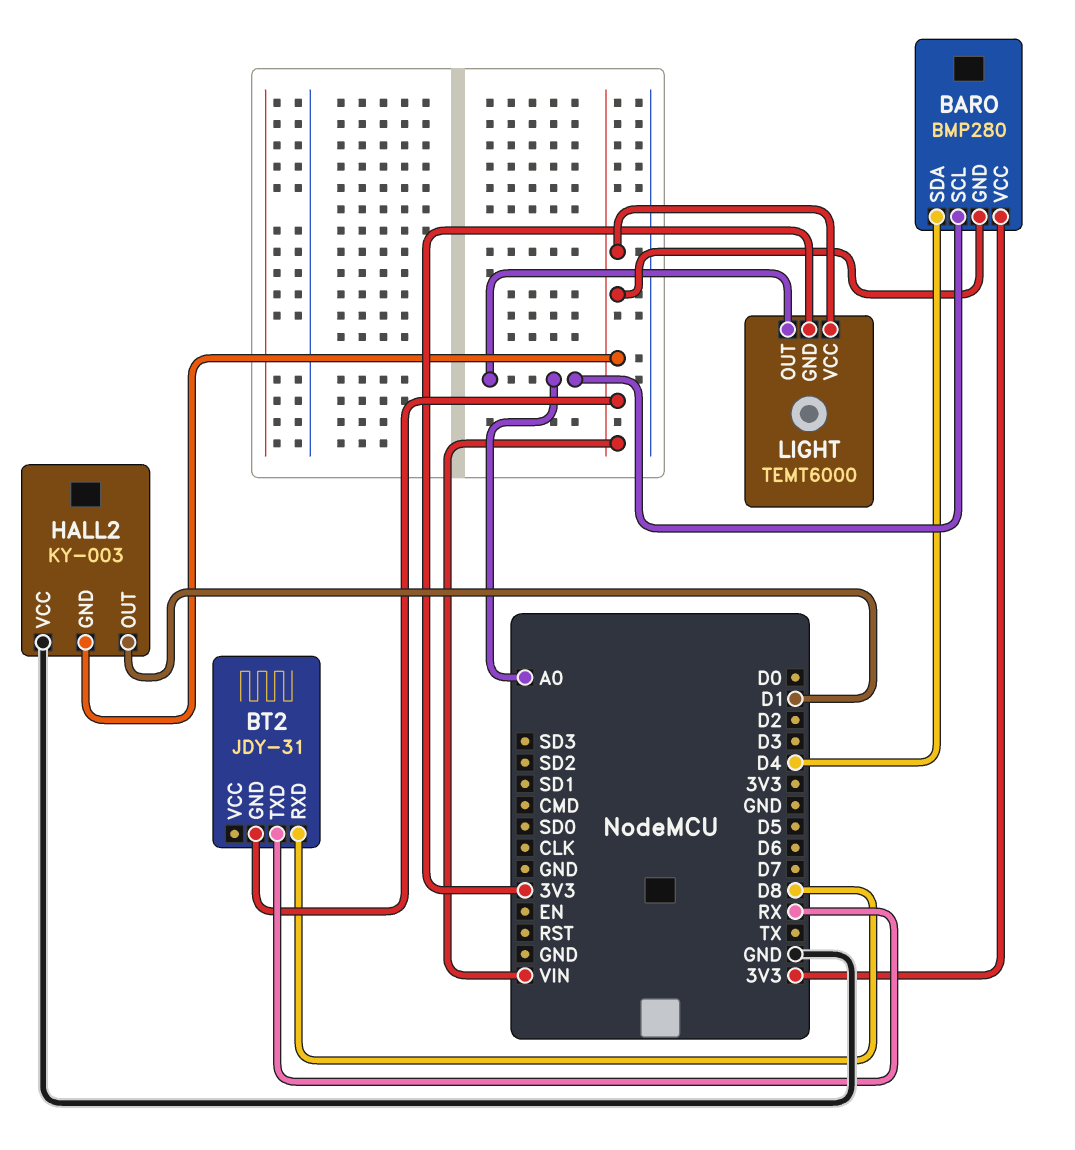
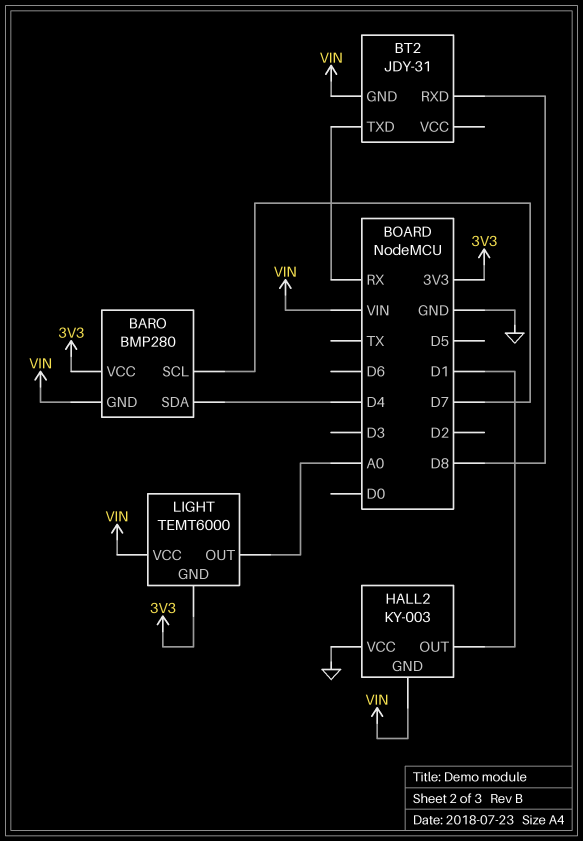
BARO pin SCL: A0 -> D7

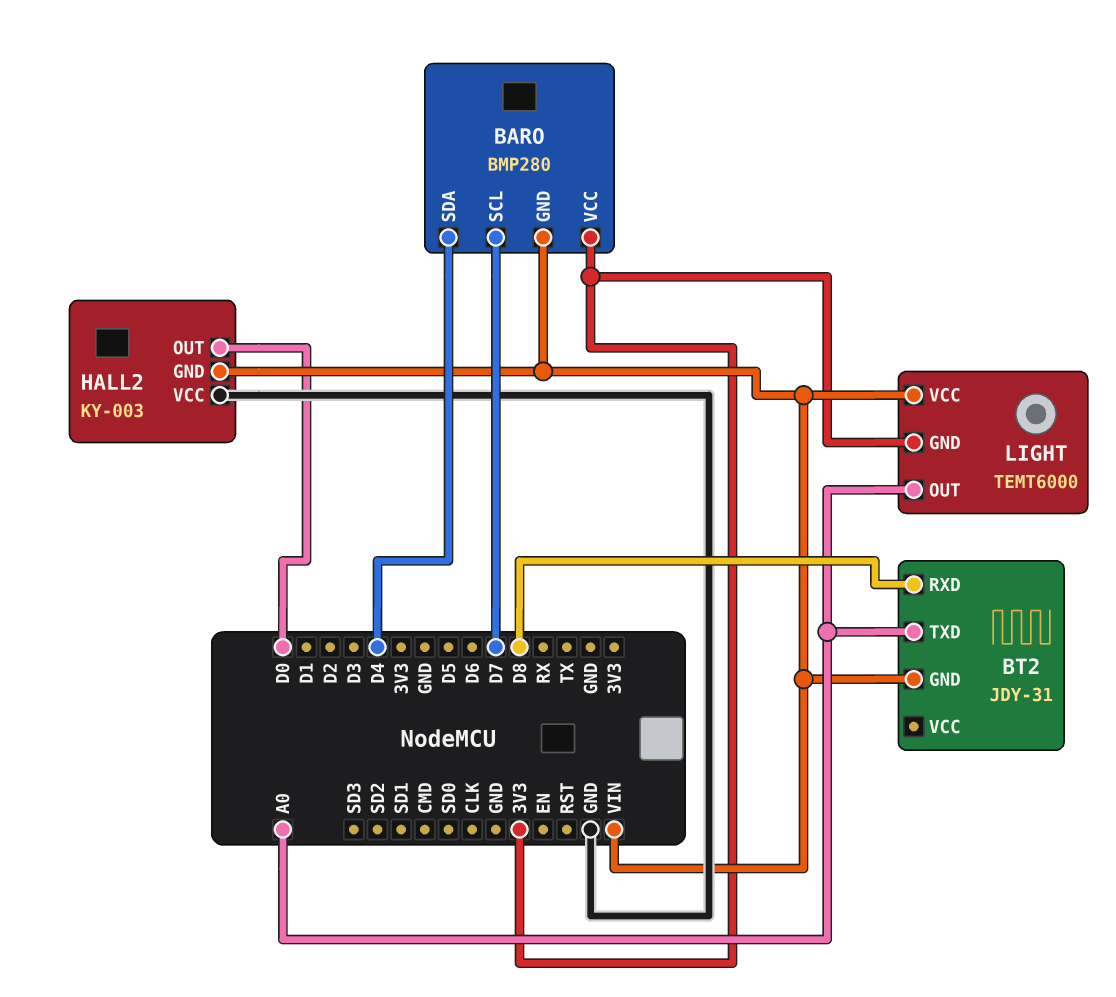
BT2 pin TXD: RX -> A0
HALL2 pin OUT: D1 -> D0

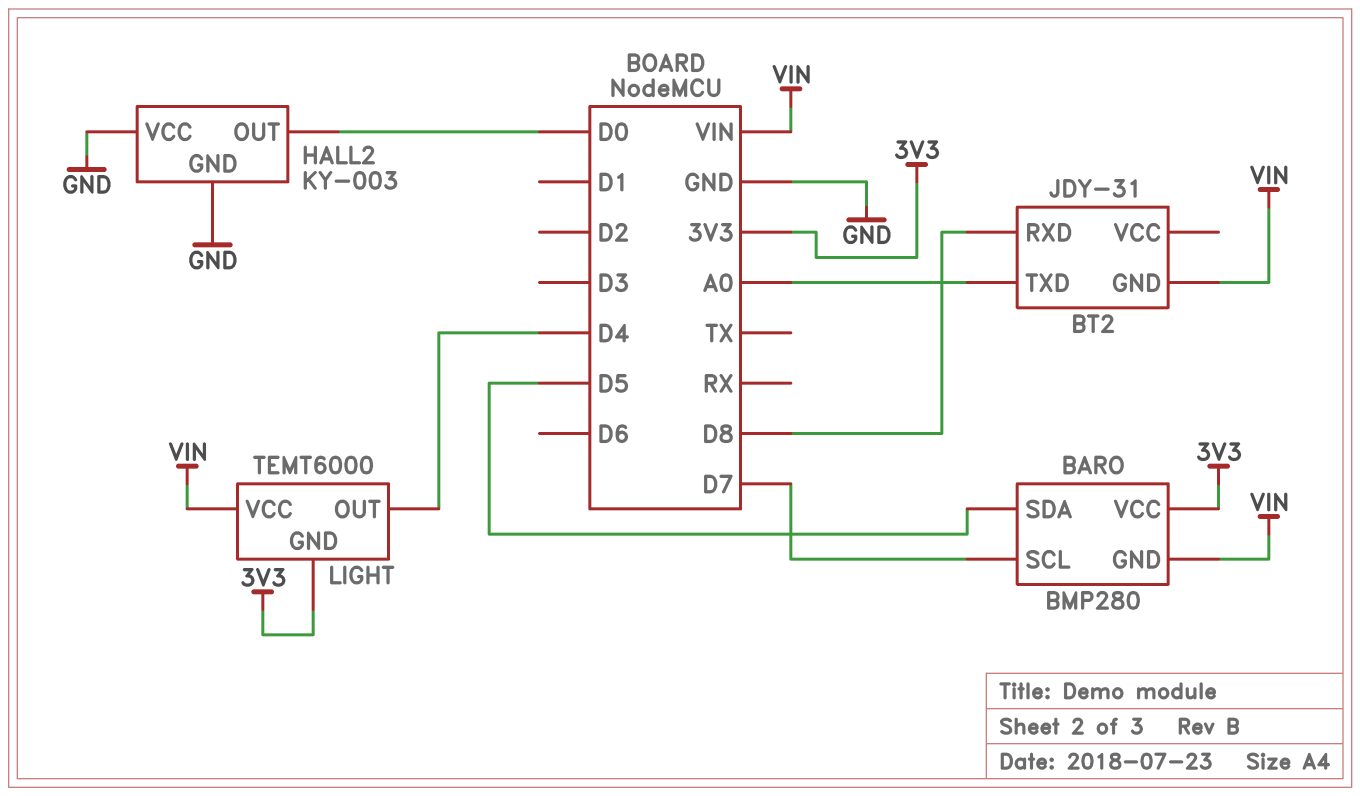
BARO pin SDA: D4 -> D5
HALL2 pin GND: VIN -> GND
LIGHT pin OUT: A0 -> D4

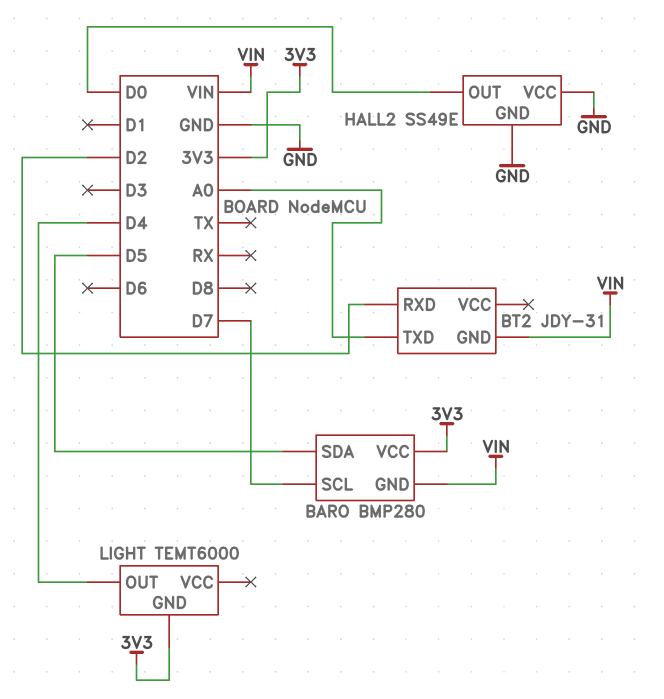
BT2 pin RXD: D8 -> D2
HALL2: KY-003 -> SS49E
LIGHT pin VCC: VIN -> none

